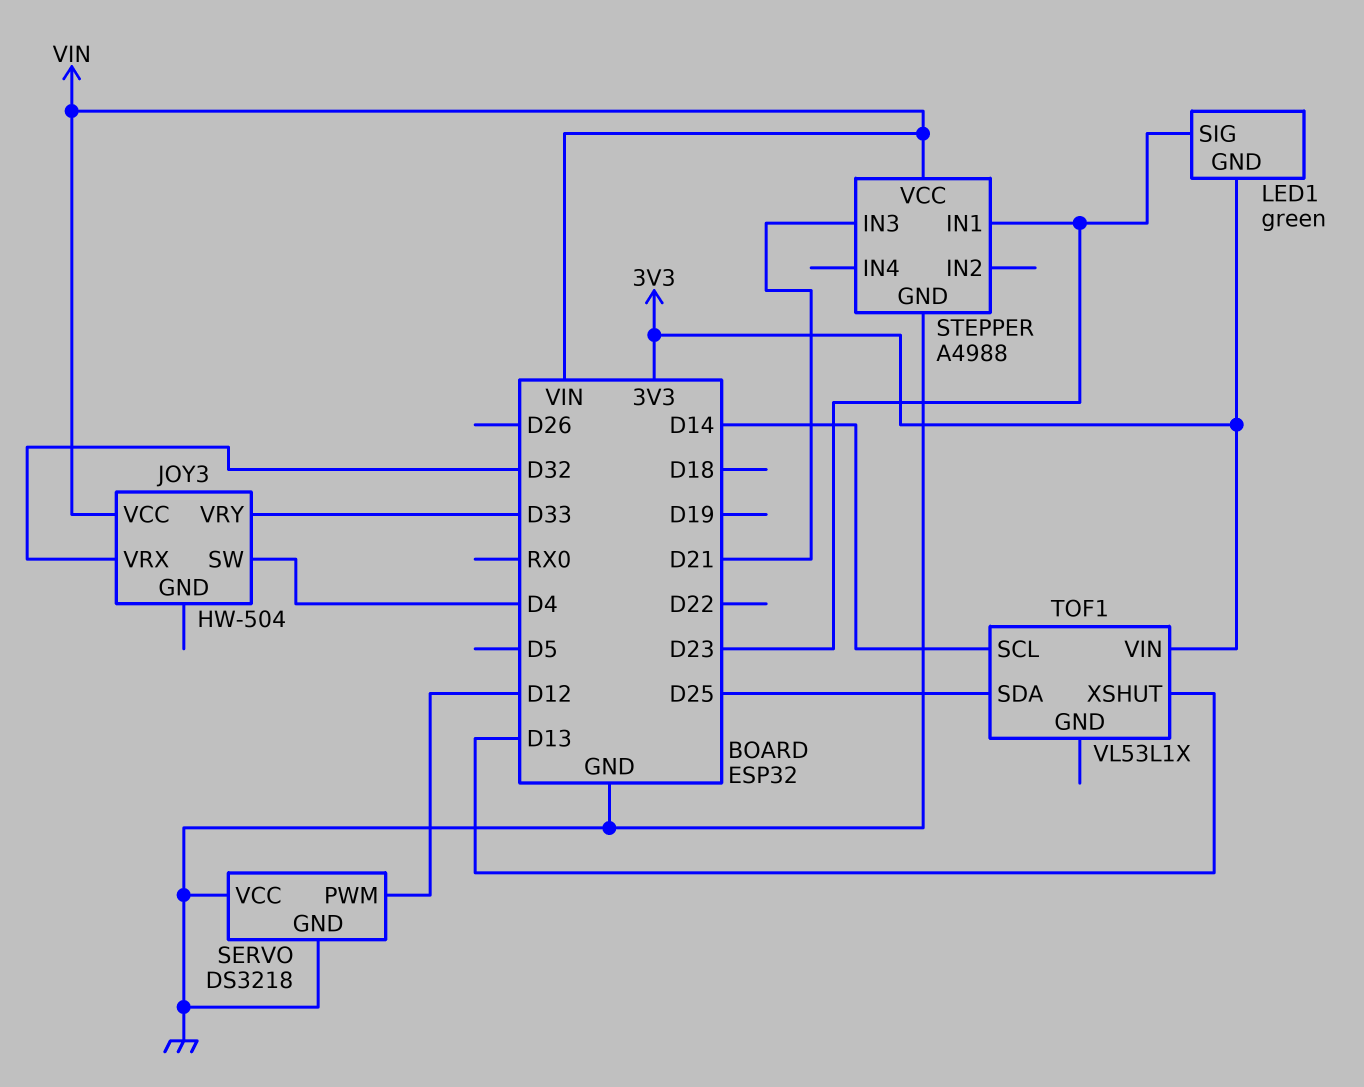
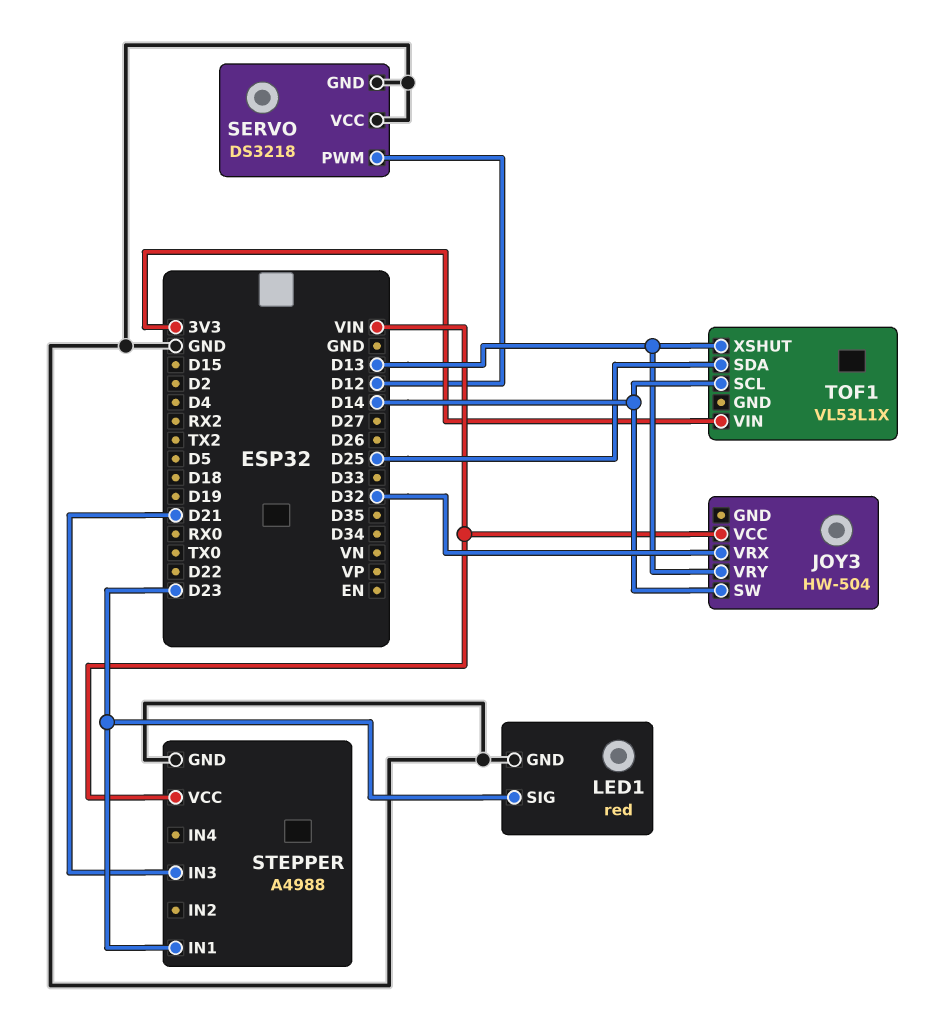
JOY3 pin SW: D4 -> D14
JOY3 pin VRY: D33 -> D13
LED1: green -> red
LED1 pin GND: 3V3 -> GND

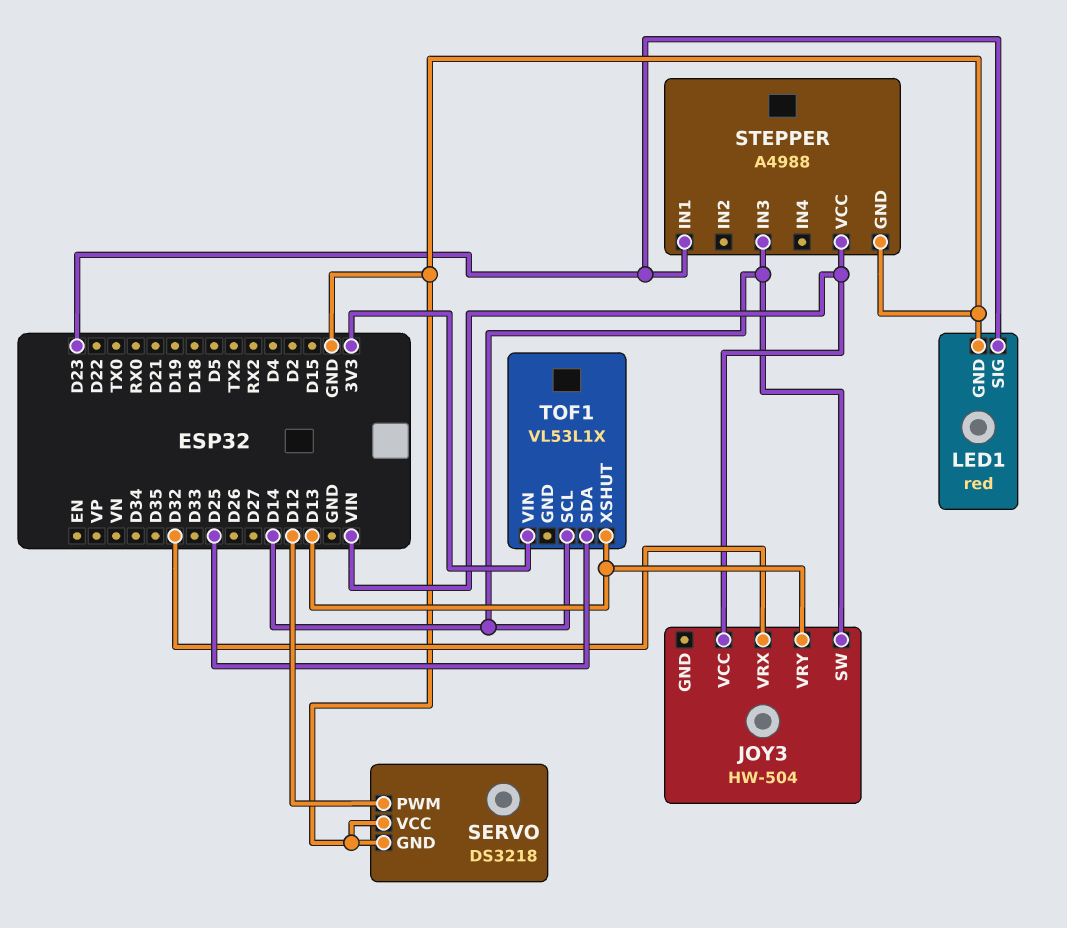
STEPPER pin IN3: D21 -> D14

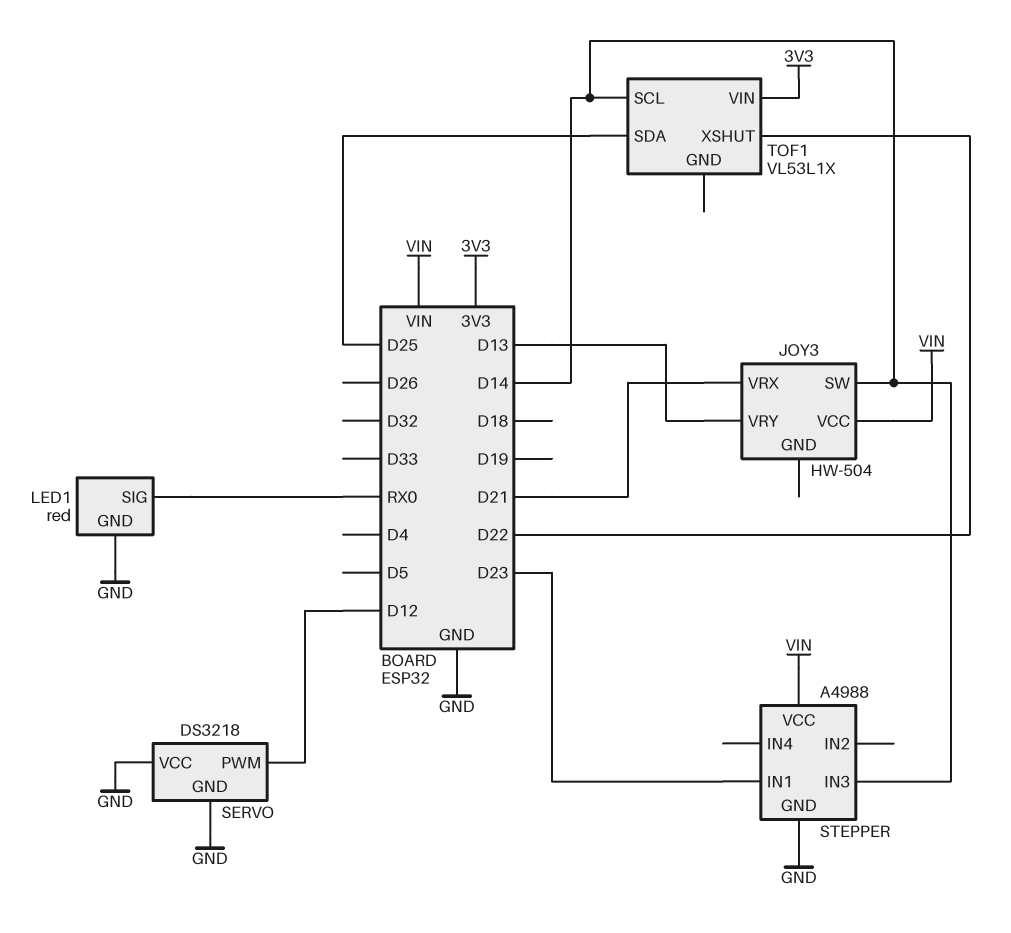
JOY3 pin VRX: D32 -> D21
LED1 pin SIG: D23 -> RX0
TOF1 pin XSHUT: D13 -> D22

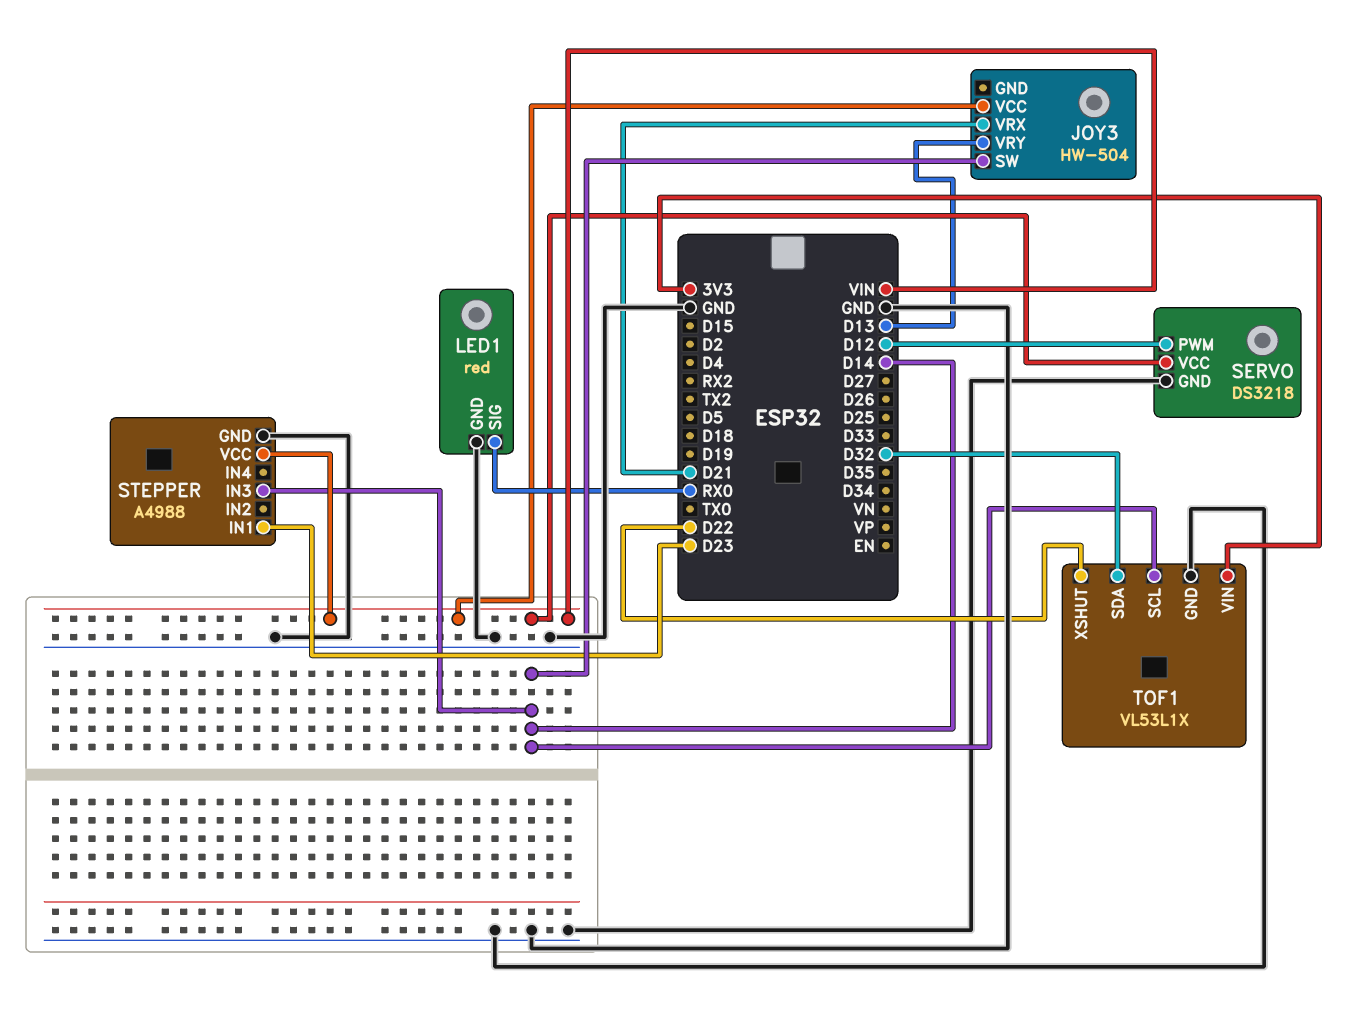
SERVO pin VCC: GND -> VIN
TOF1 pin GND: none -> GND
TOF1 pin SDA: D25 -> D32

